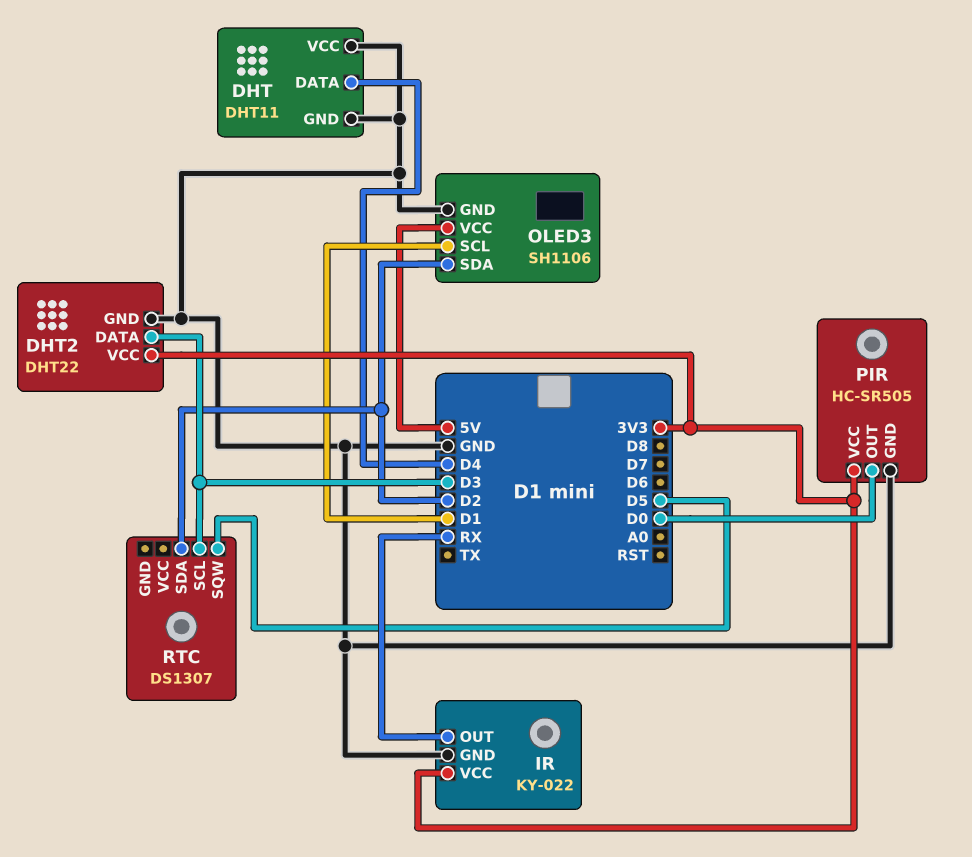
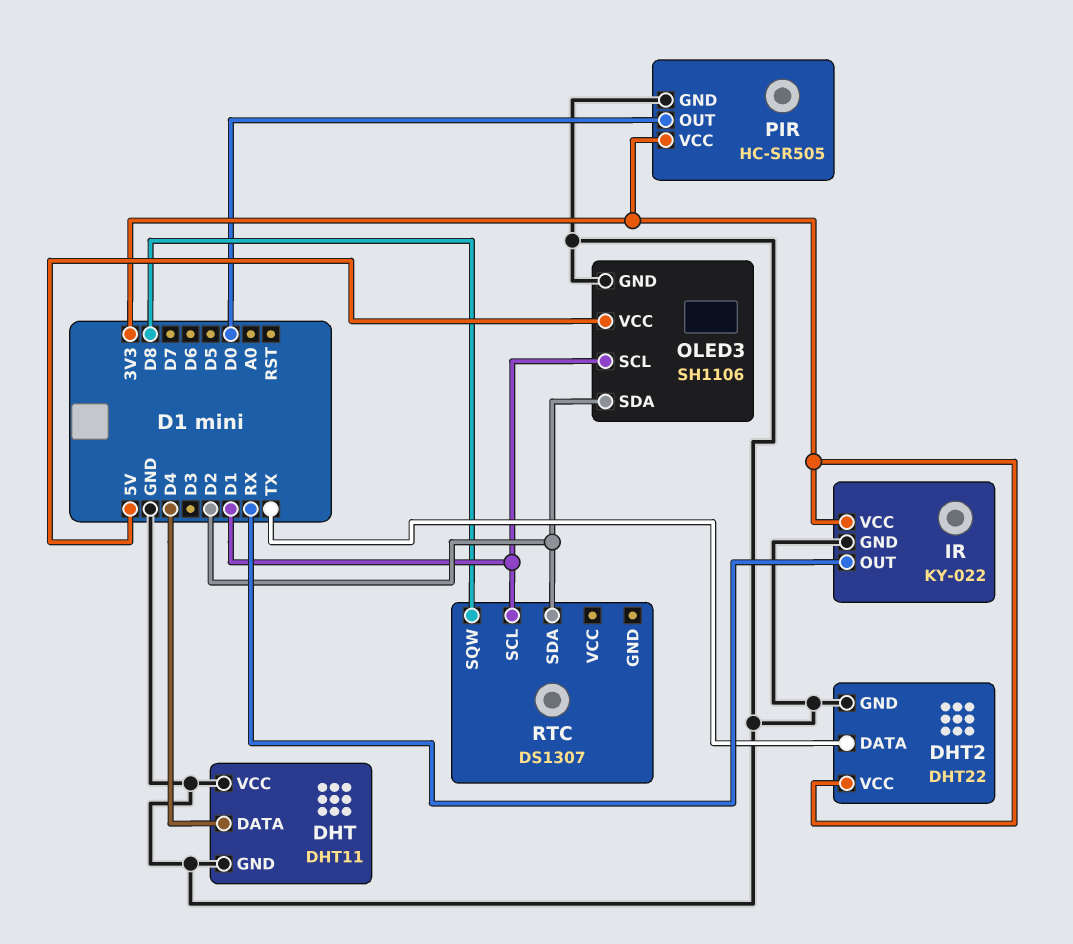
DHT2 pin DATA: D3 -> TX
RTC pin SCL: D3 -> D1
RTC pin SQW: D5 -> D8

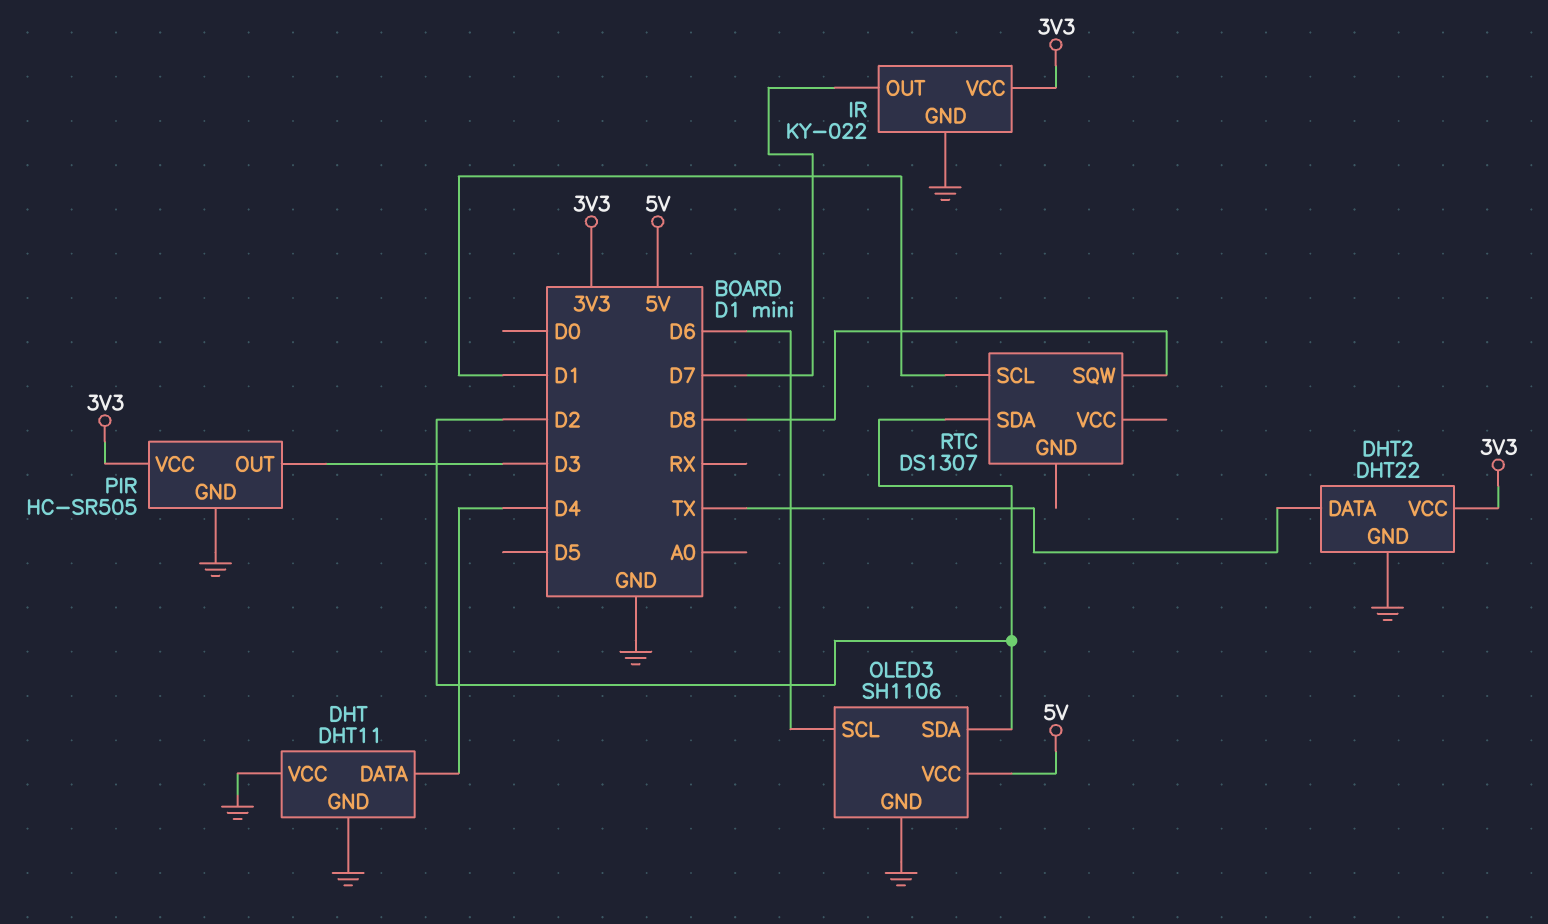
IR pin OUT: RX -> D7
OLED3 pin SCL: D1 -> D6
PIR pin OUT: D0 -> D3

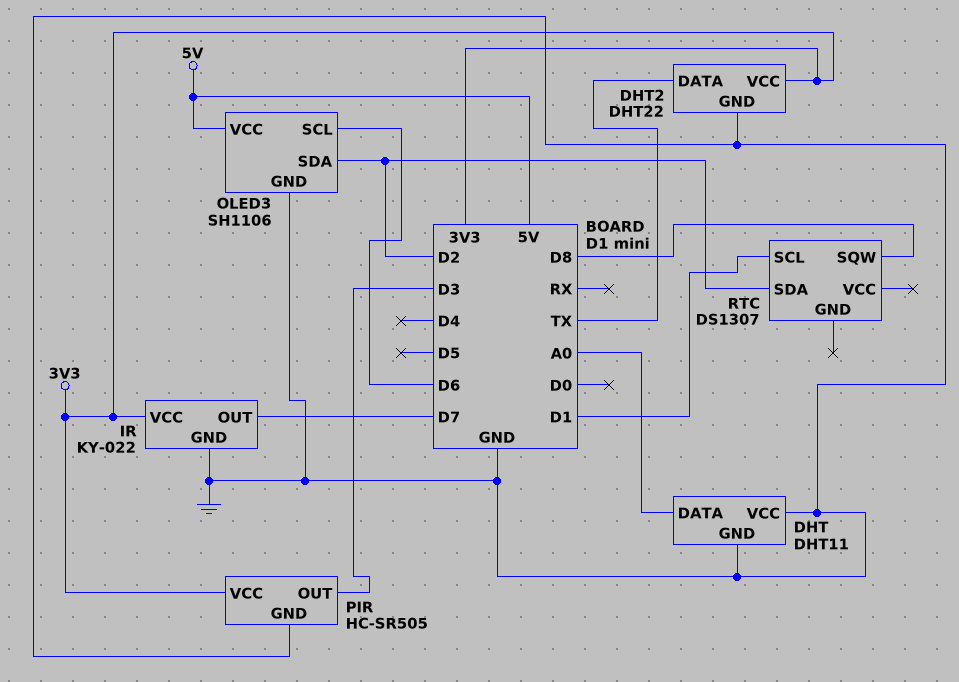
DHT pin DATA: D4 -> A0

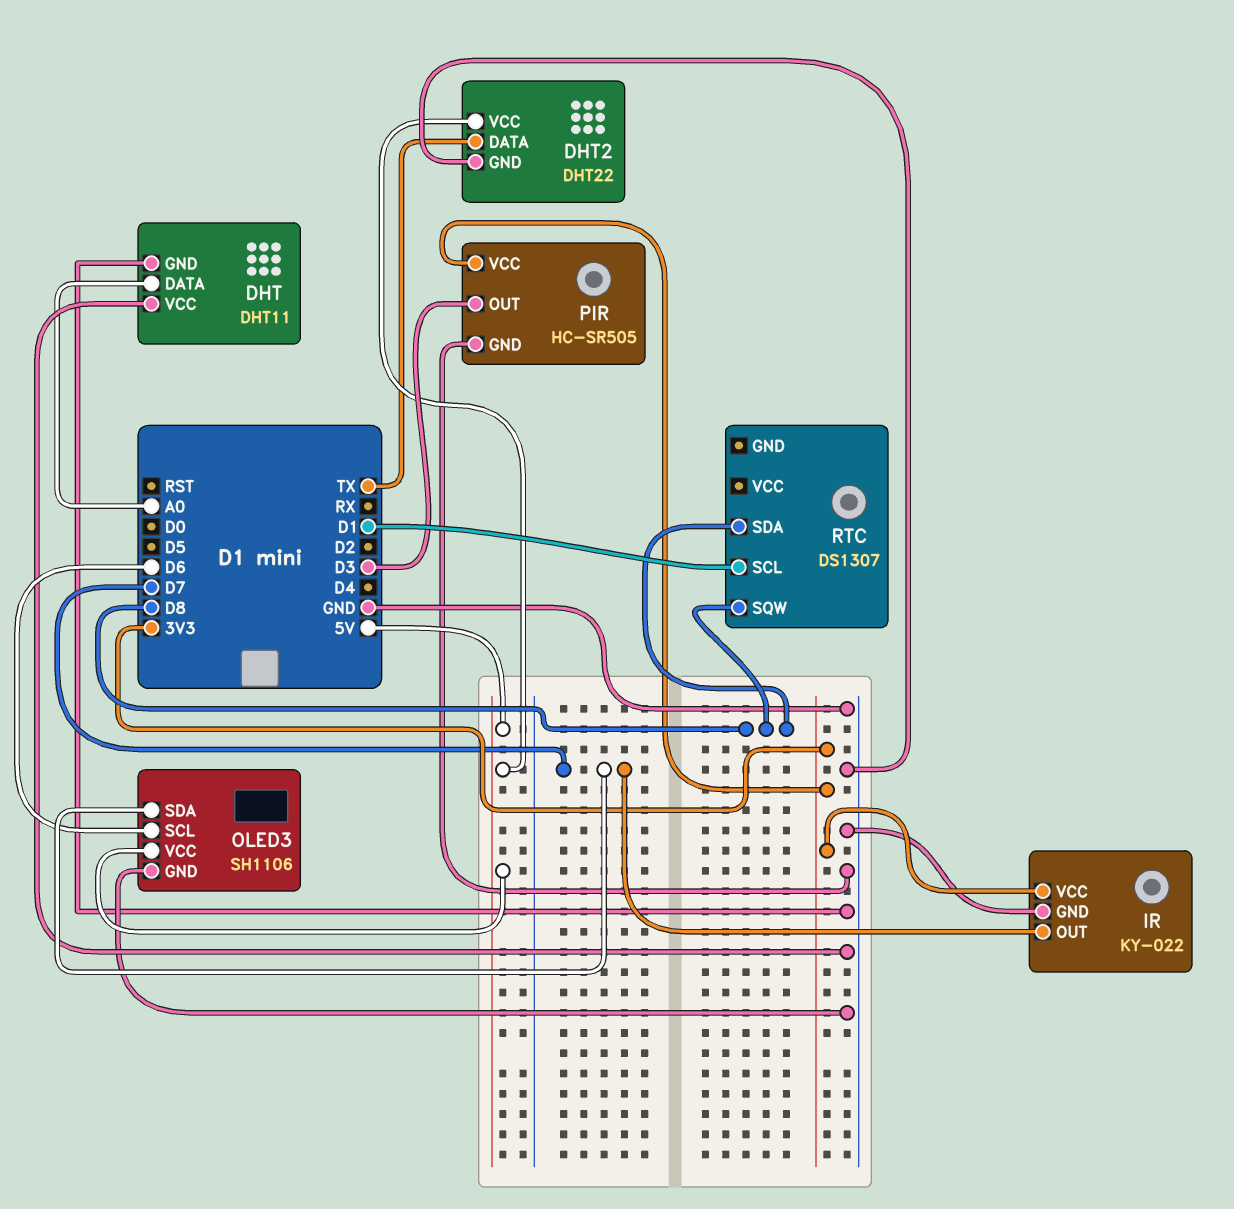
DHT2 pin VCC: 3V3 -> 5V
OLED3 pin SDA: D2 -> D7
RTC pin SDA: D2 -> D8

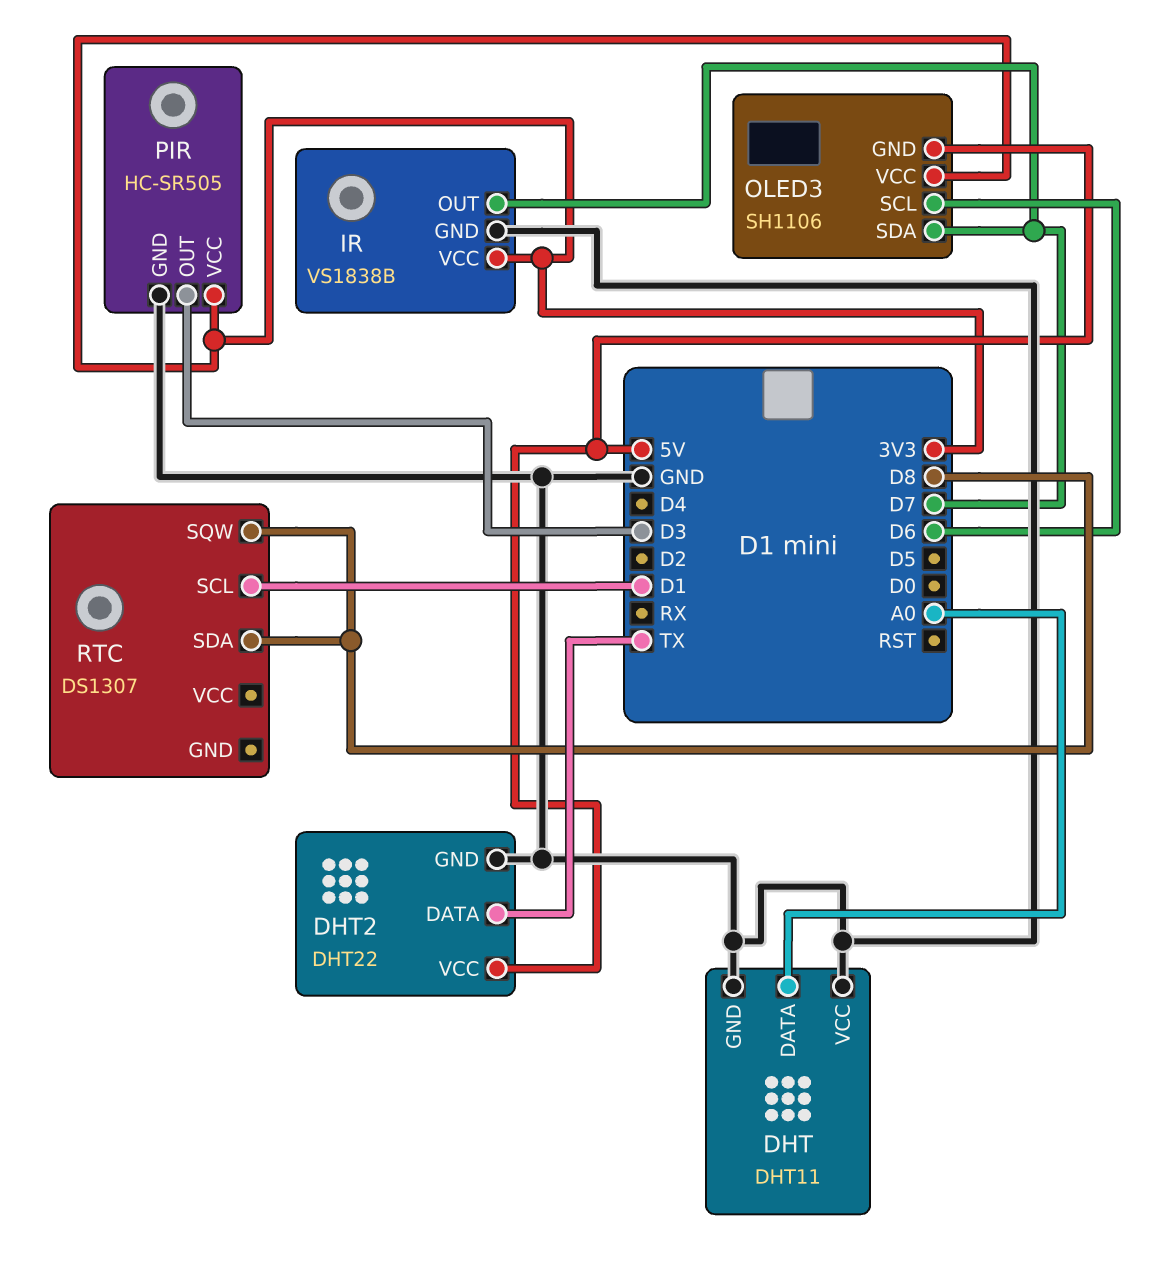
IR: KY-022 -> VS1838B
OLED3 pin GND: GND -> 5V
OLED3 pin VCC: 5V -> 3V3

